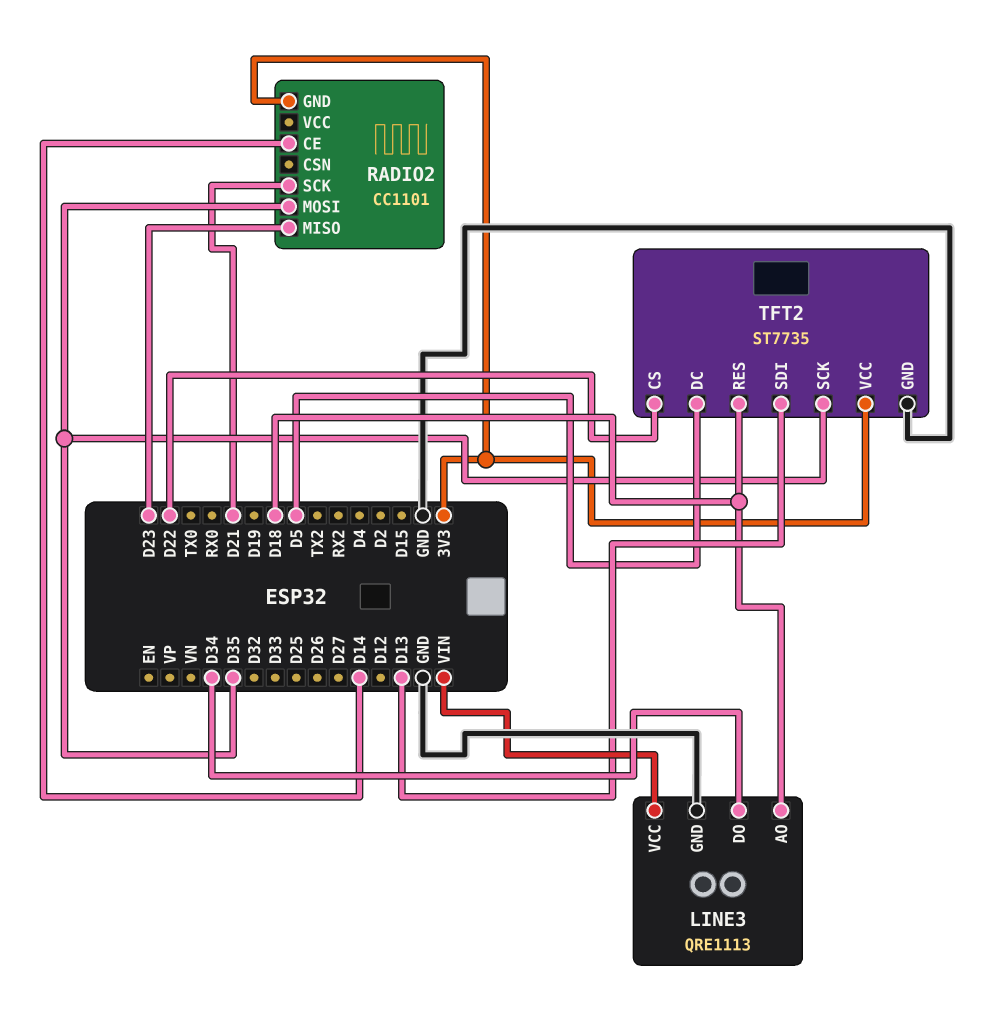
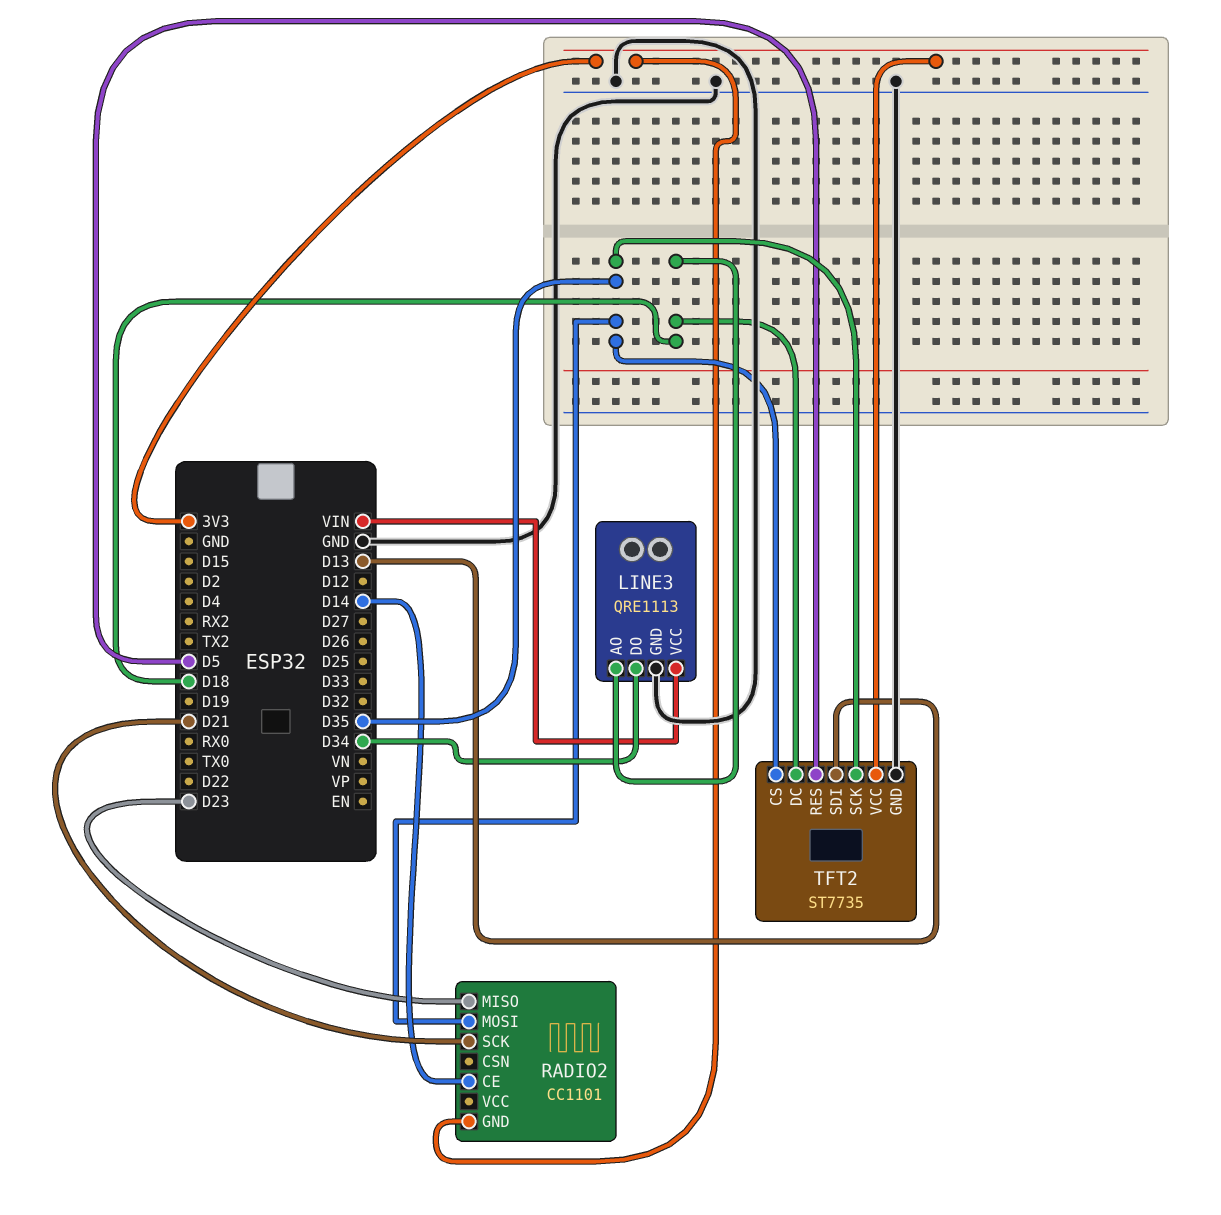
TFT2 pin CS: D22 -> D35
TFT2 pin DC: D5 -> D18
TFT2 pin RES: D18 -> D5

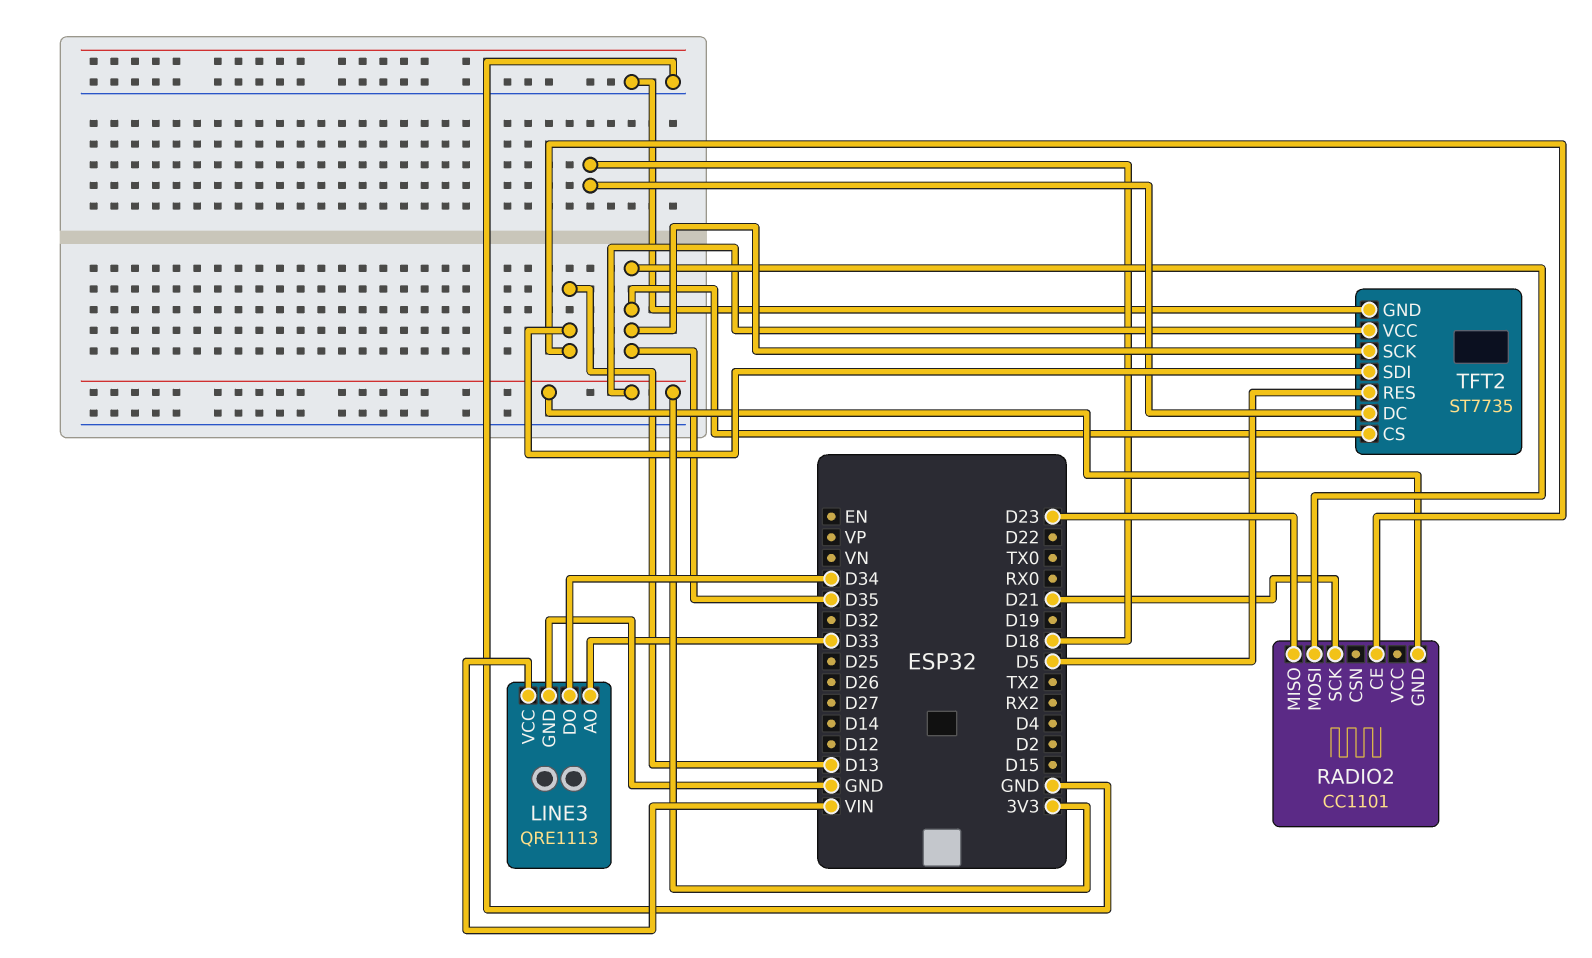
LINE3 pin AO: D18 -> D33
RADIO2 pin CE: D14 -> D13

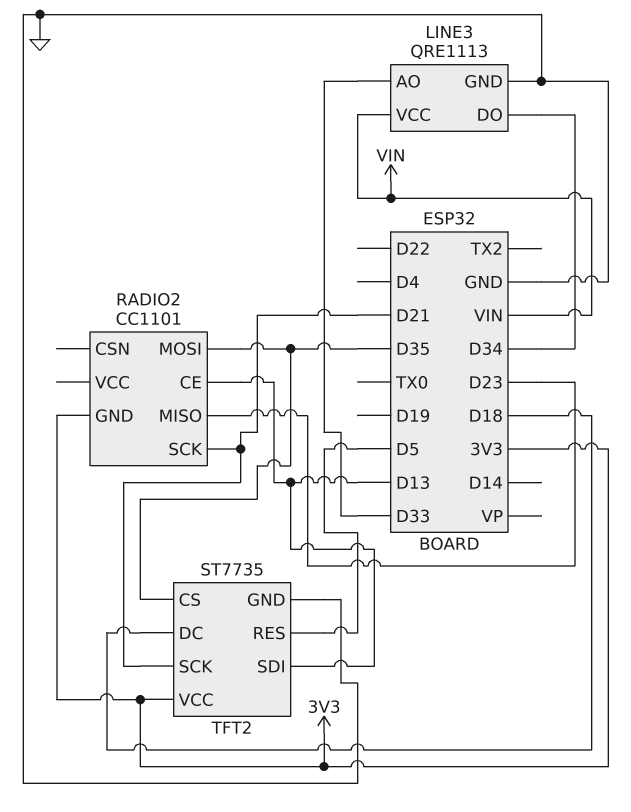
TFT2 pin SCK: D35 -> D21

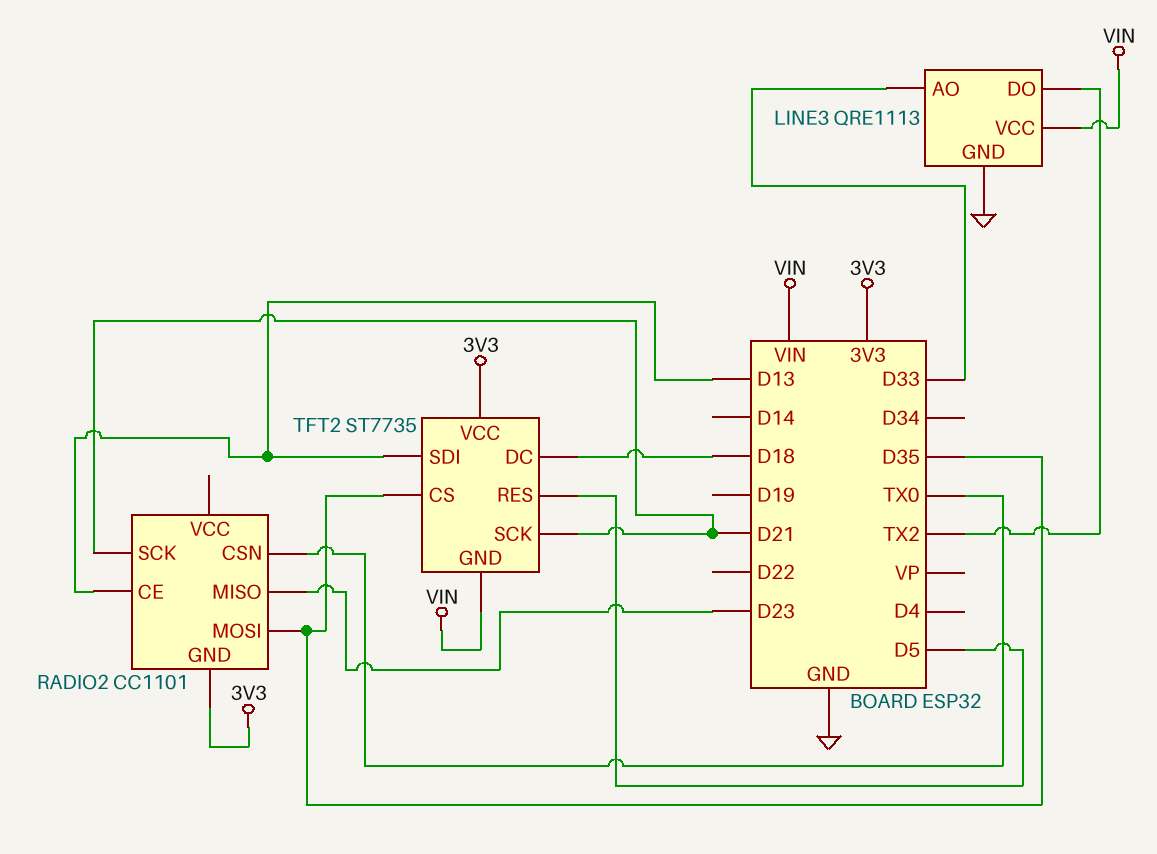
LINE3 pin DO: D34 -> TX2
RADIO2 pin CSN: none -> TX0
TFT2 pin GND: GND -> VIN

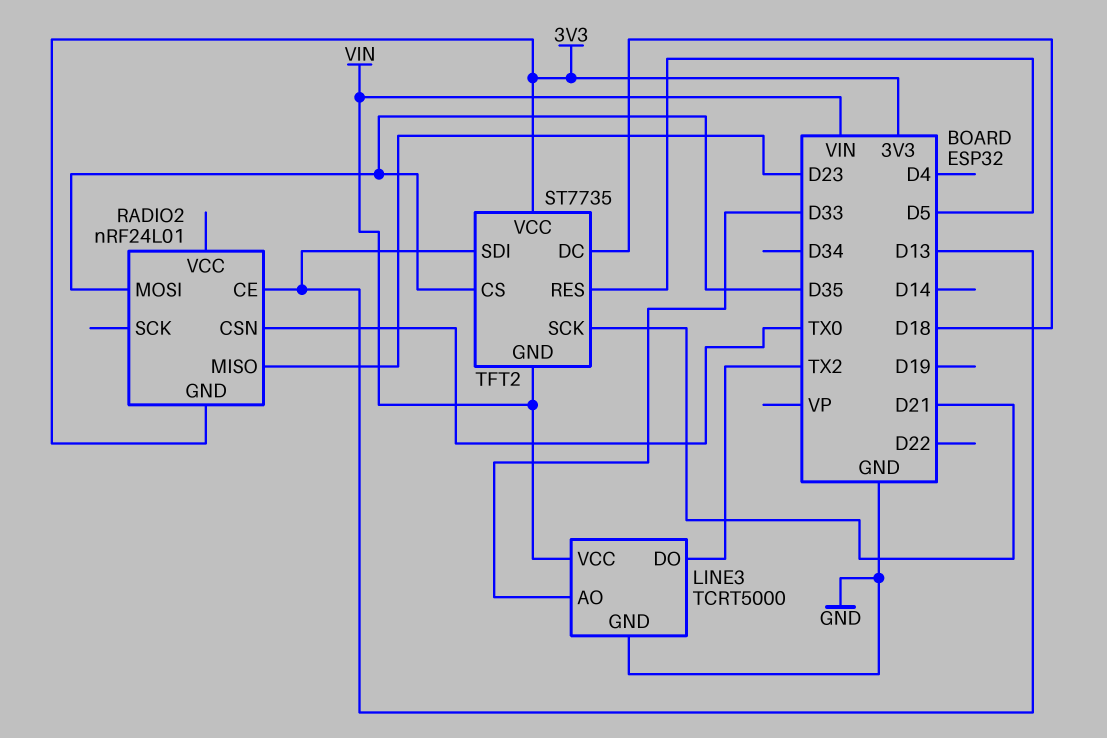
LINE3: QRE1113 -> TCRT5000
RADIO2: CC1101 -> nRF24L01
RADIO2 pin SCK: D21 -> none

